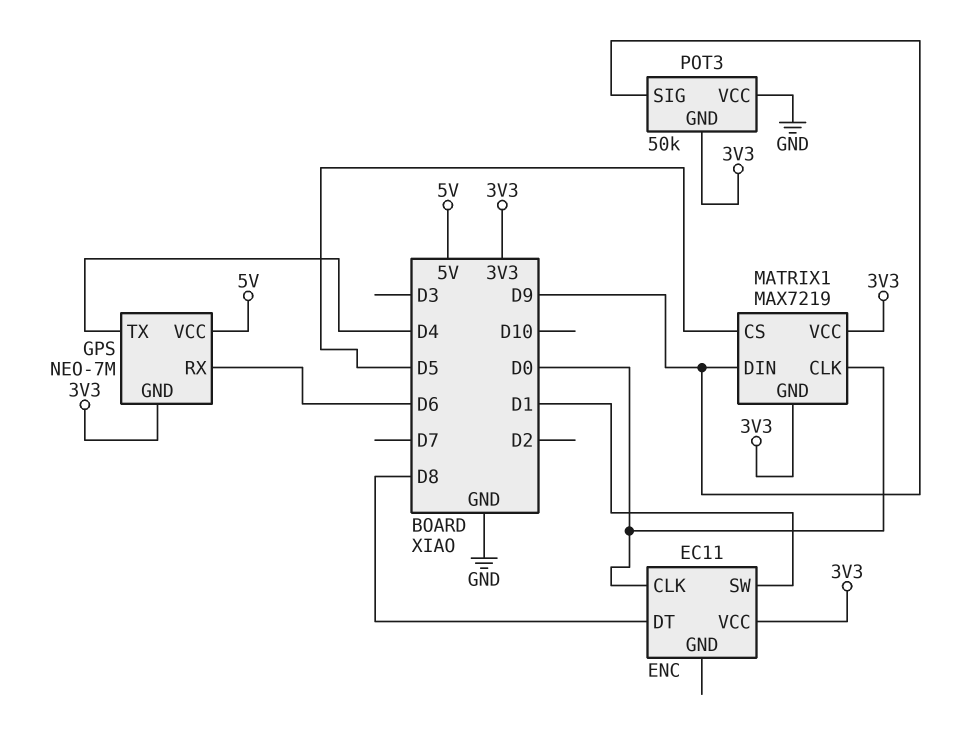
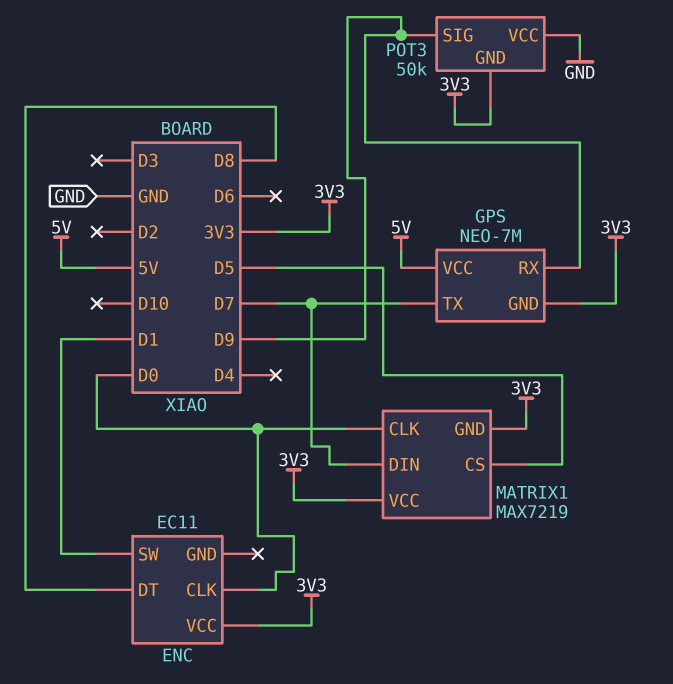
GPS pin RX: D6 -> D9
GPS pin TX: D4 -> D7
MATRIX1 pin DIN: D9 -> D7

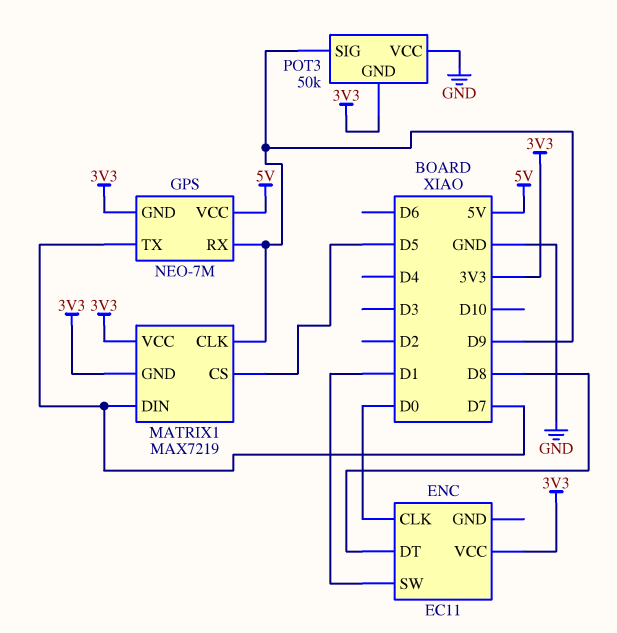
MATRIX1 pin CLK: D0 -> D9

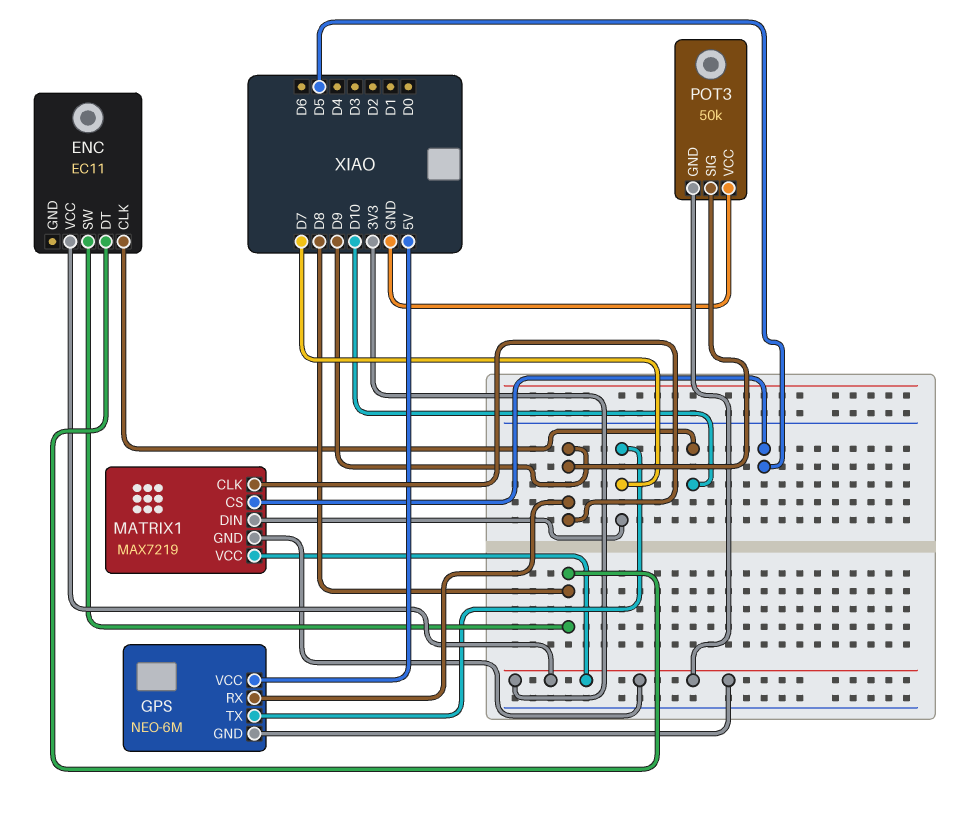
ENC pin CLK: D0 -> D10
ENC pin SW: D1 -> D8
GPS: NEO-7M -> NEO-6M

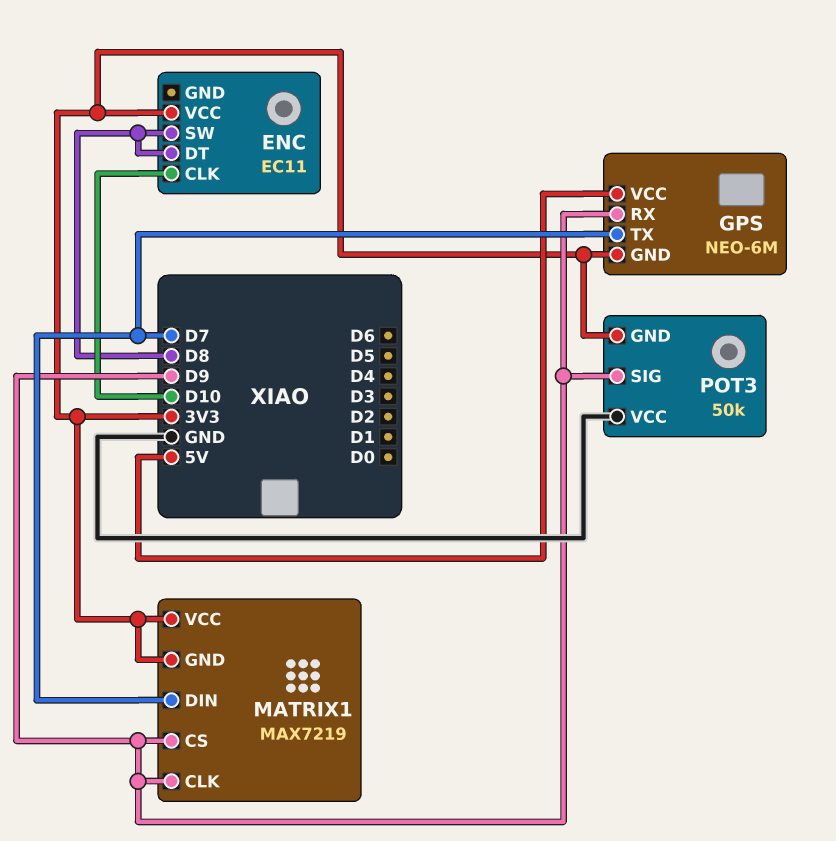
MATRIX1 pin CS: D5 -> D9

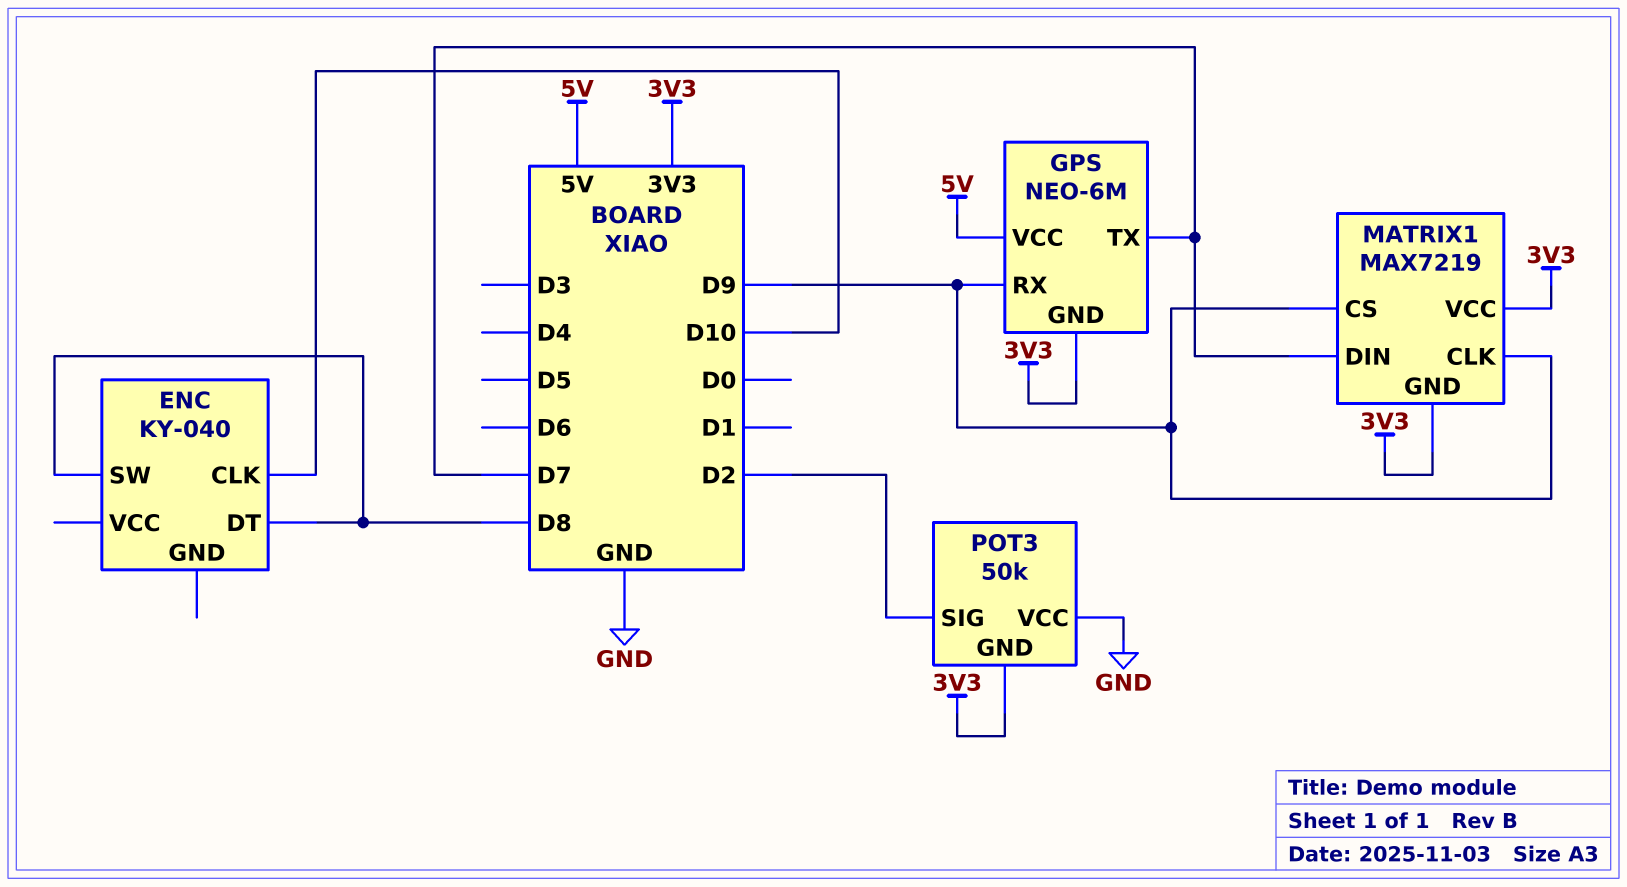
ENC: EC11 -> KY-040
ENC pin VCC: 3V3 -> none
POT3 pin SIG: D9 -> D2

